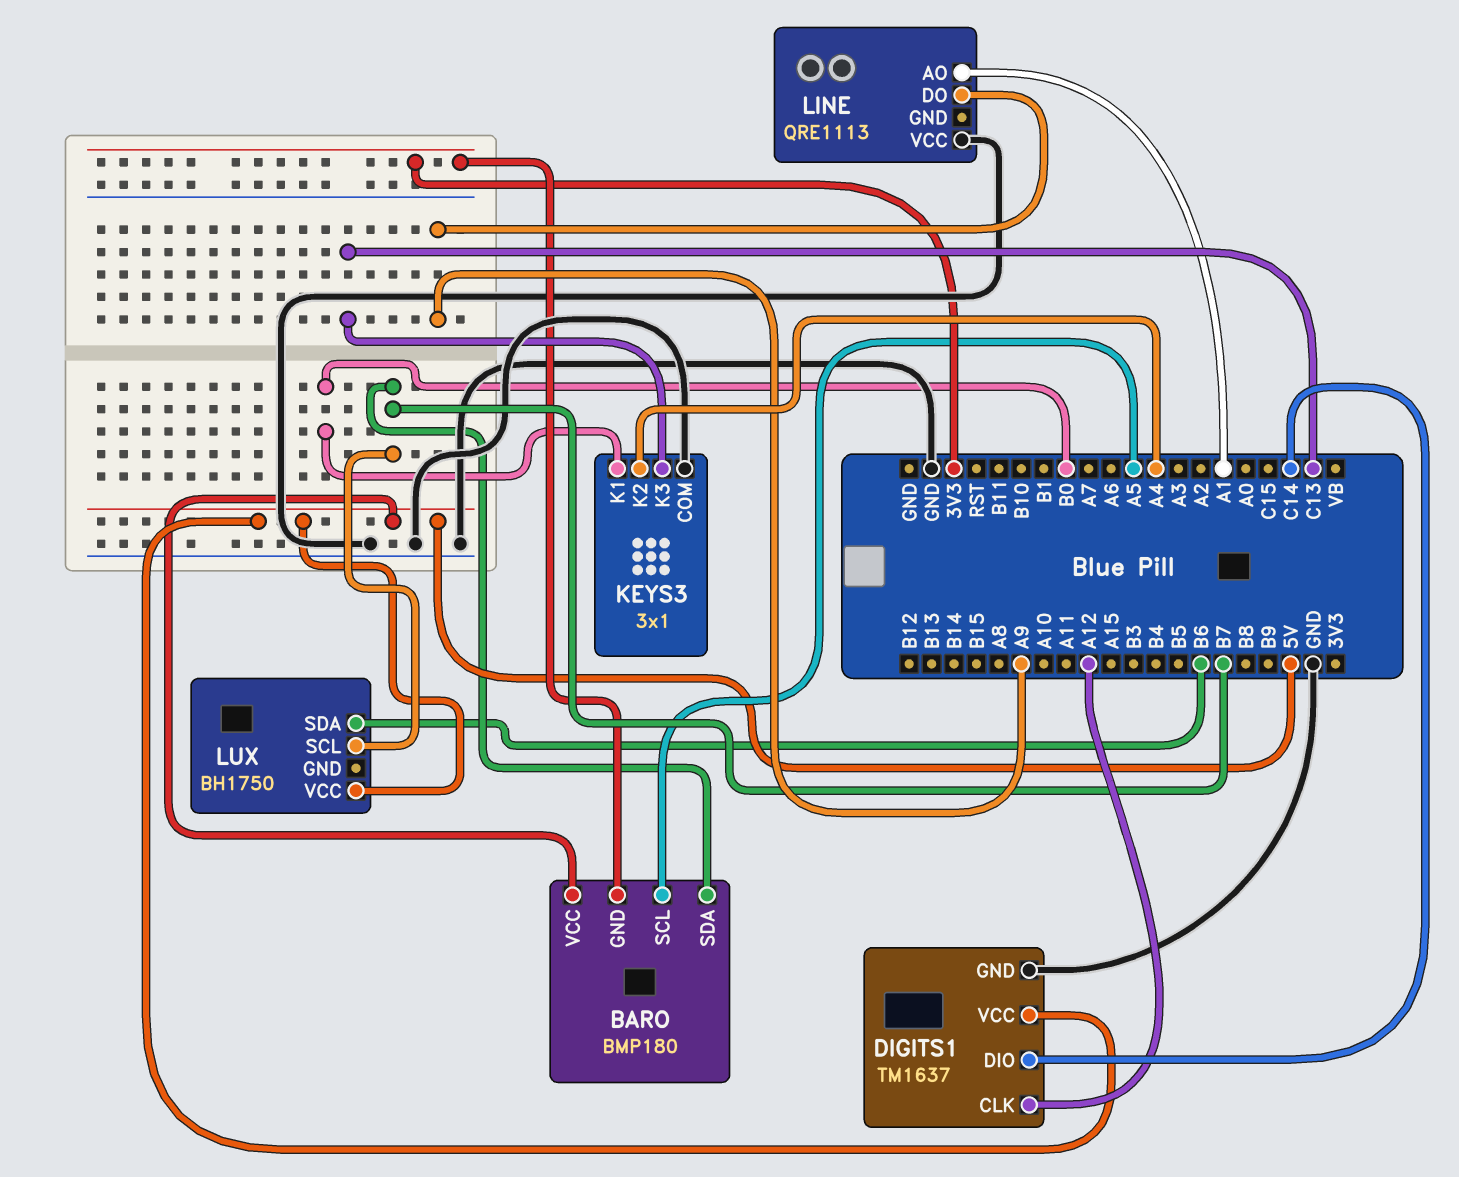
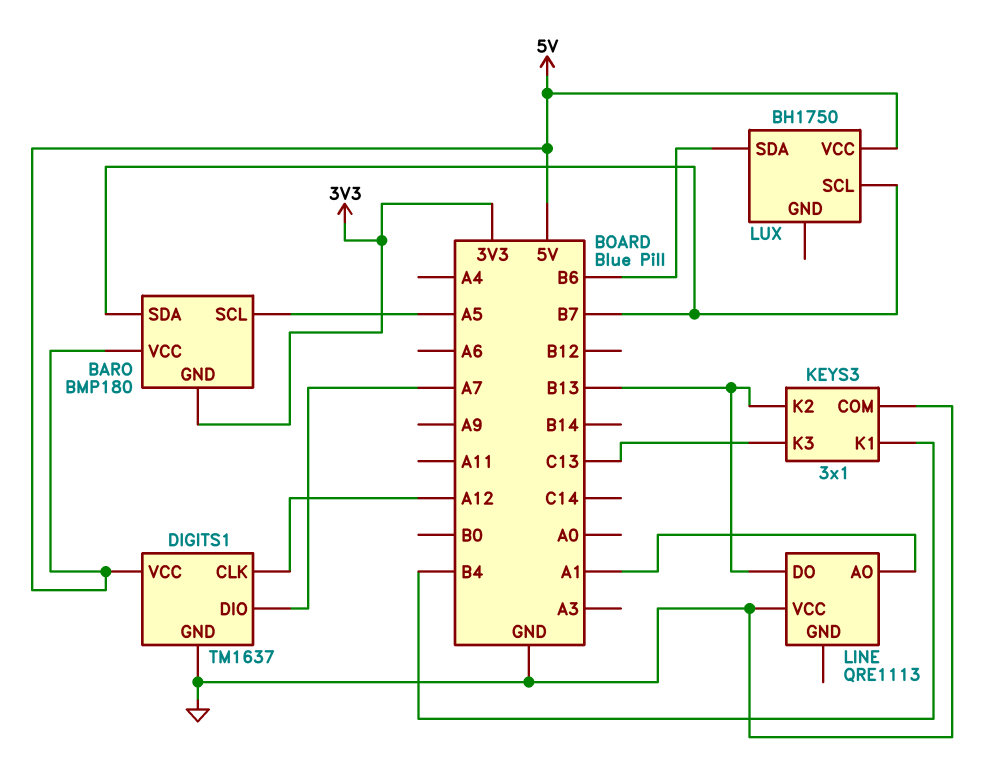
DIGITS1 pin DIO: C14 -> A7
KEYS3 pin K1: B0 -> B4
KEYS3 pin K2: A4 -> B13
LINE pin DO: A9 -> B13

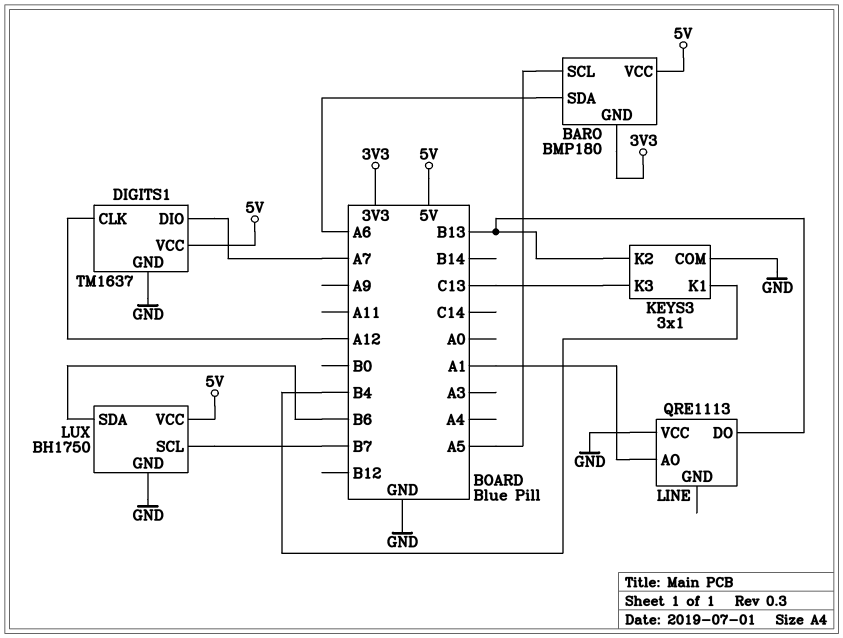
BARO pin SDA: B7 -> A6
LUX pin GND: none -> GND

